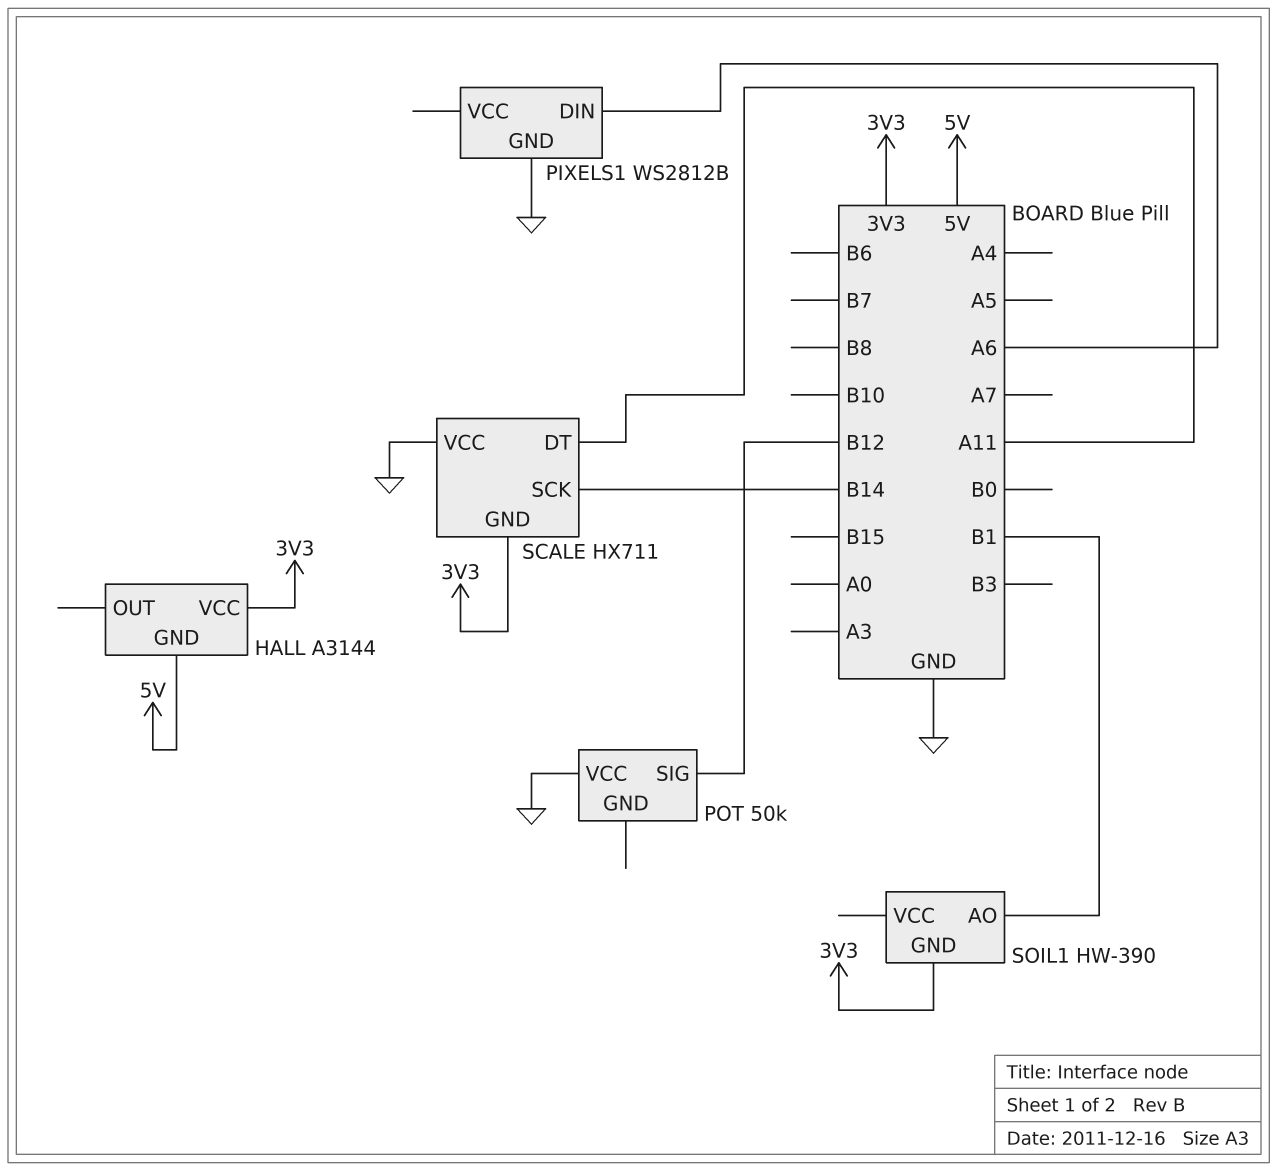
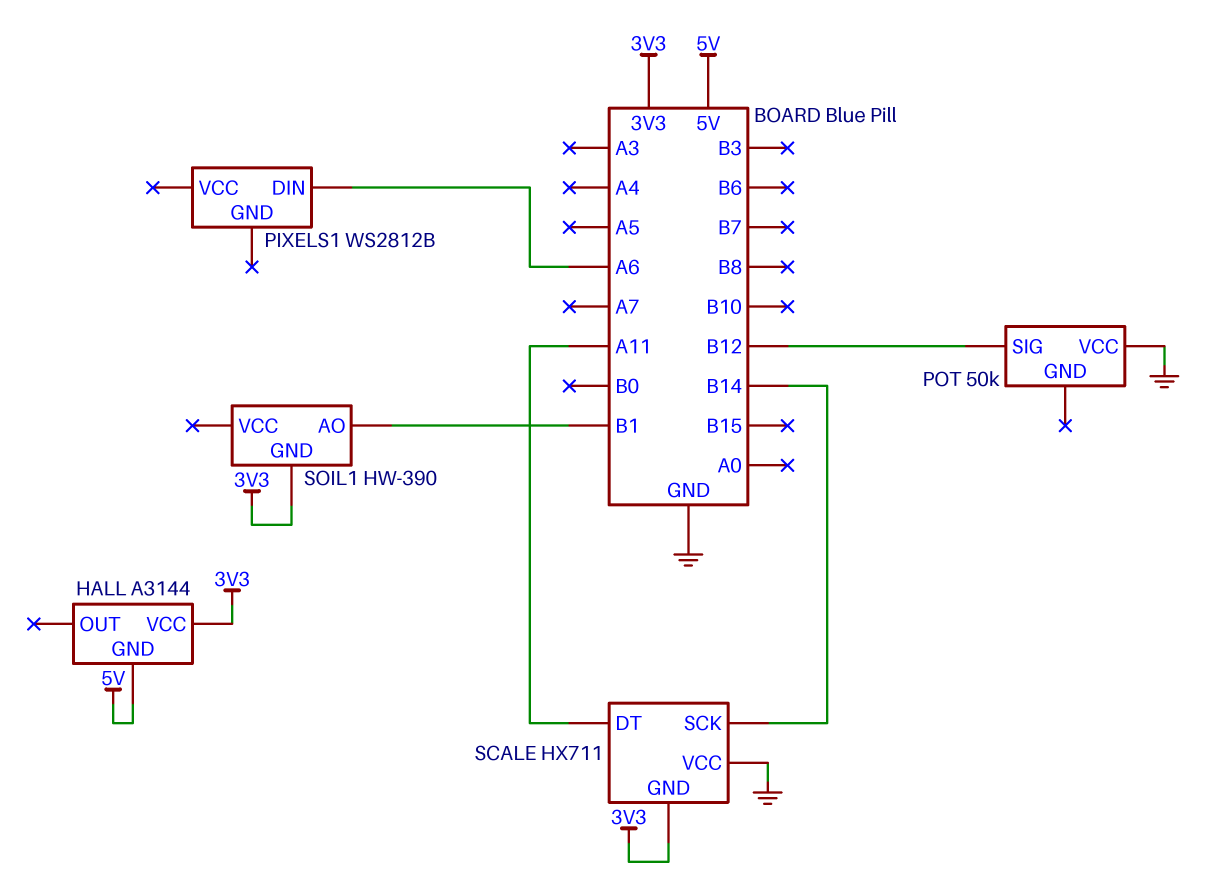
PIXELS1 pin GND: GND -> none

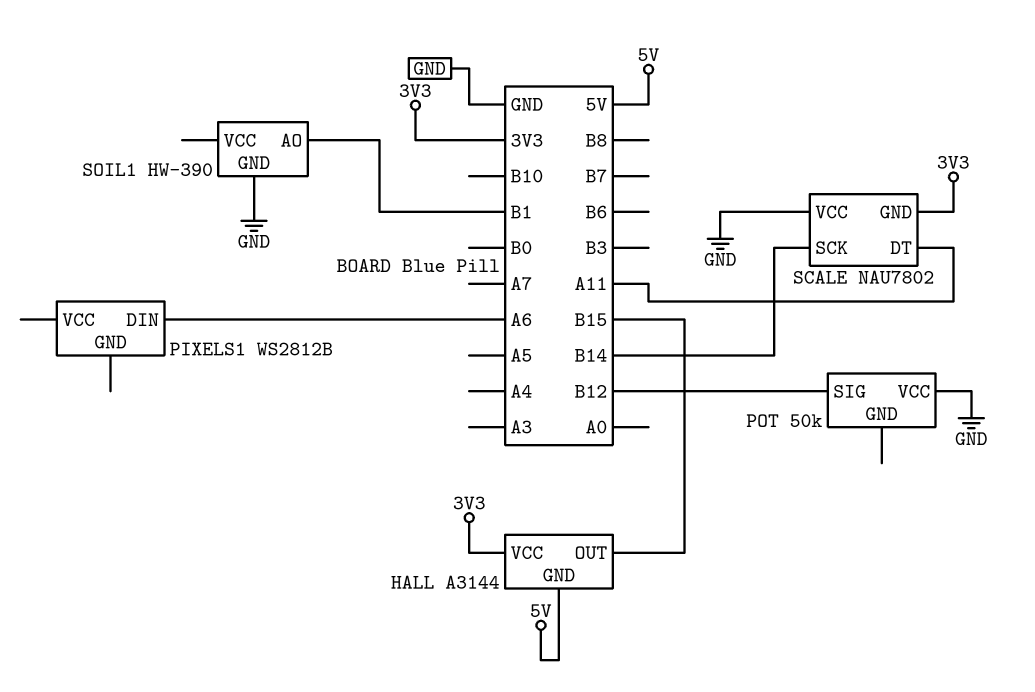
HALL pin OUT: none -> B15
SCALE: HX711 -> NAU7802
SOIL1 pin GND: 3V3 -> GND

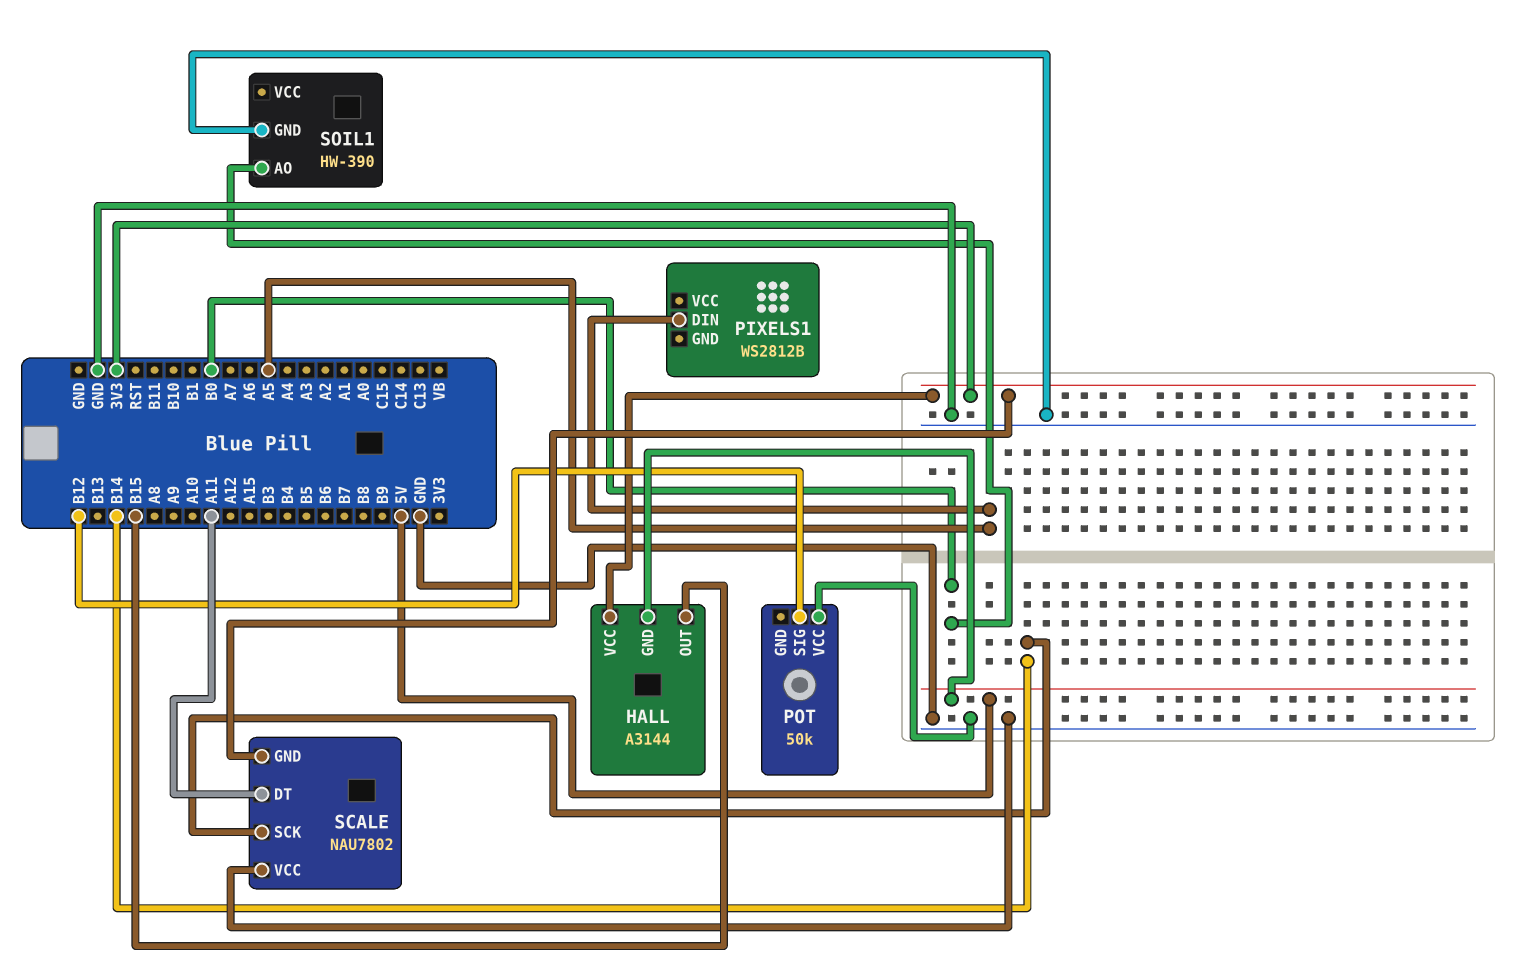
PIXELS1 pin DIN: A6 -> A5
SOIL1 pin AO: B1 -> B0

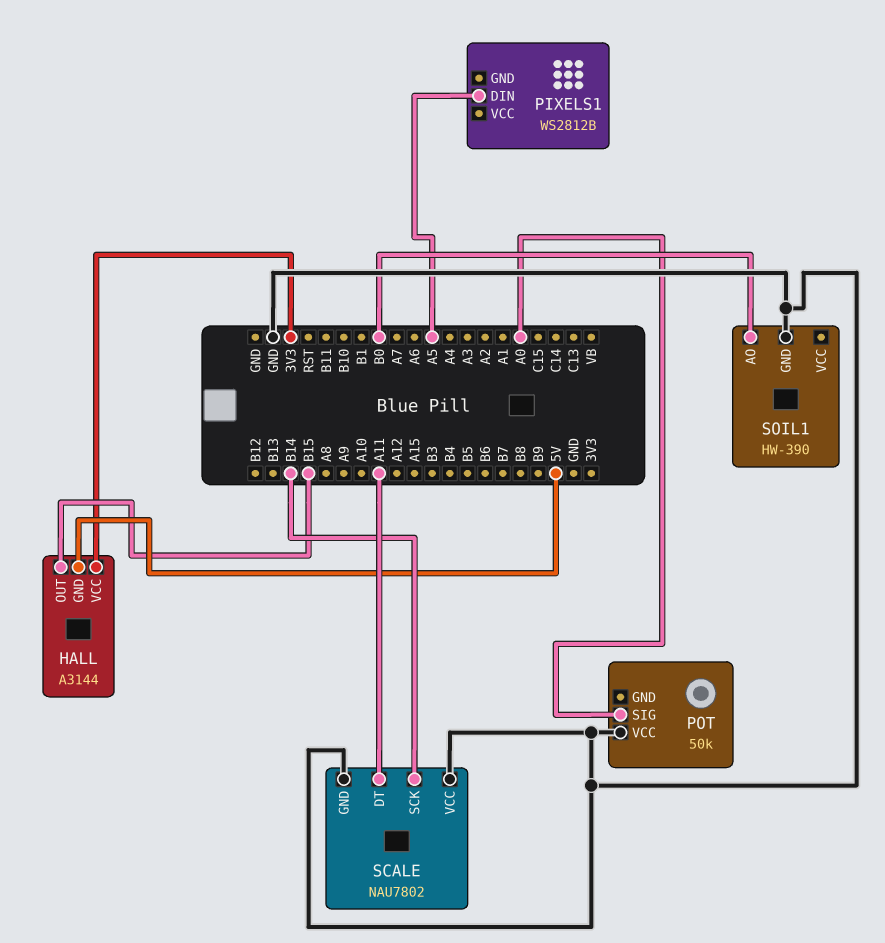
POT pin SIG: B12 -> A0
SCALE pin GND: 3V3 -> GND

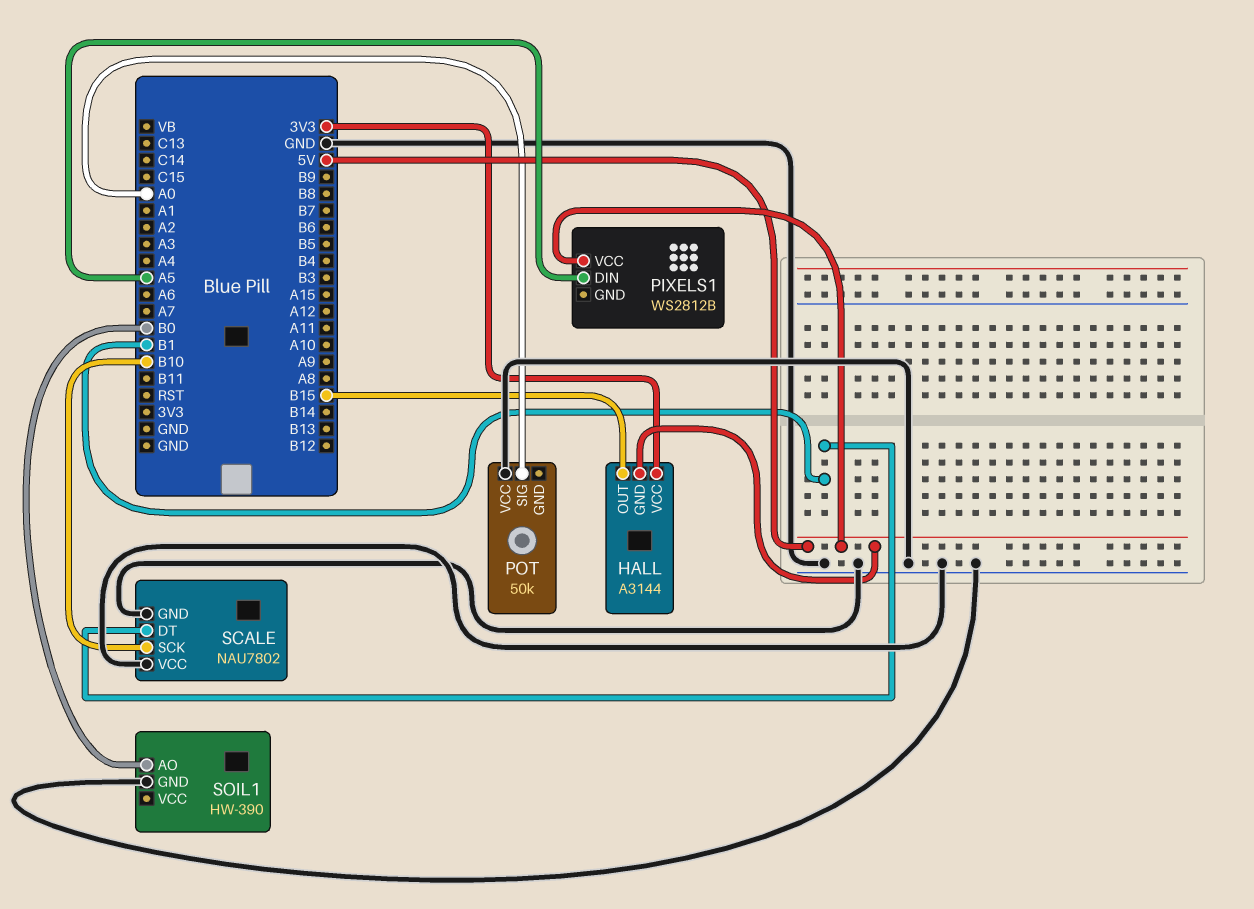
PIXELS1 pin VCC: none -> 5V
SCALE pin DT: A11 -> B1
SCALE pin SCK: B14 -> B10

